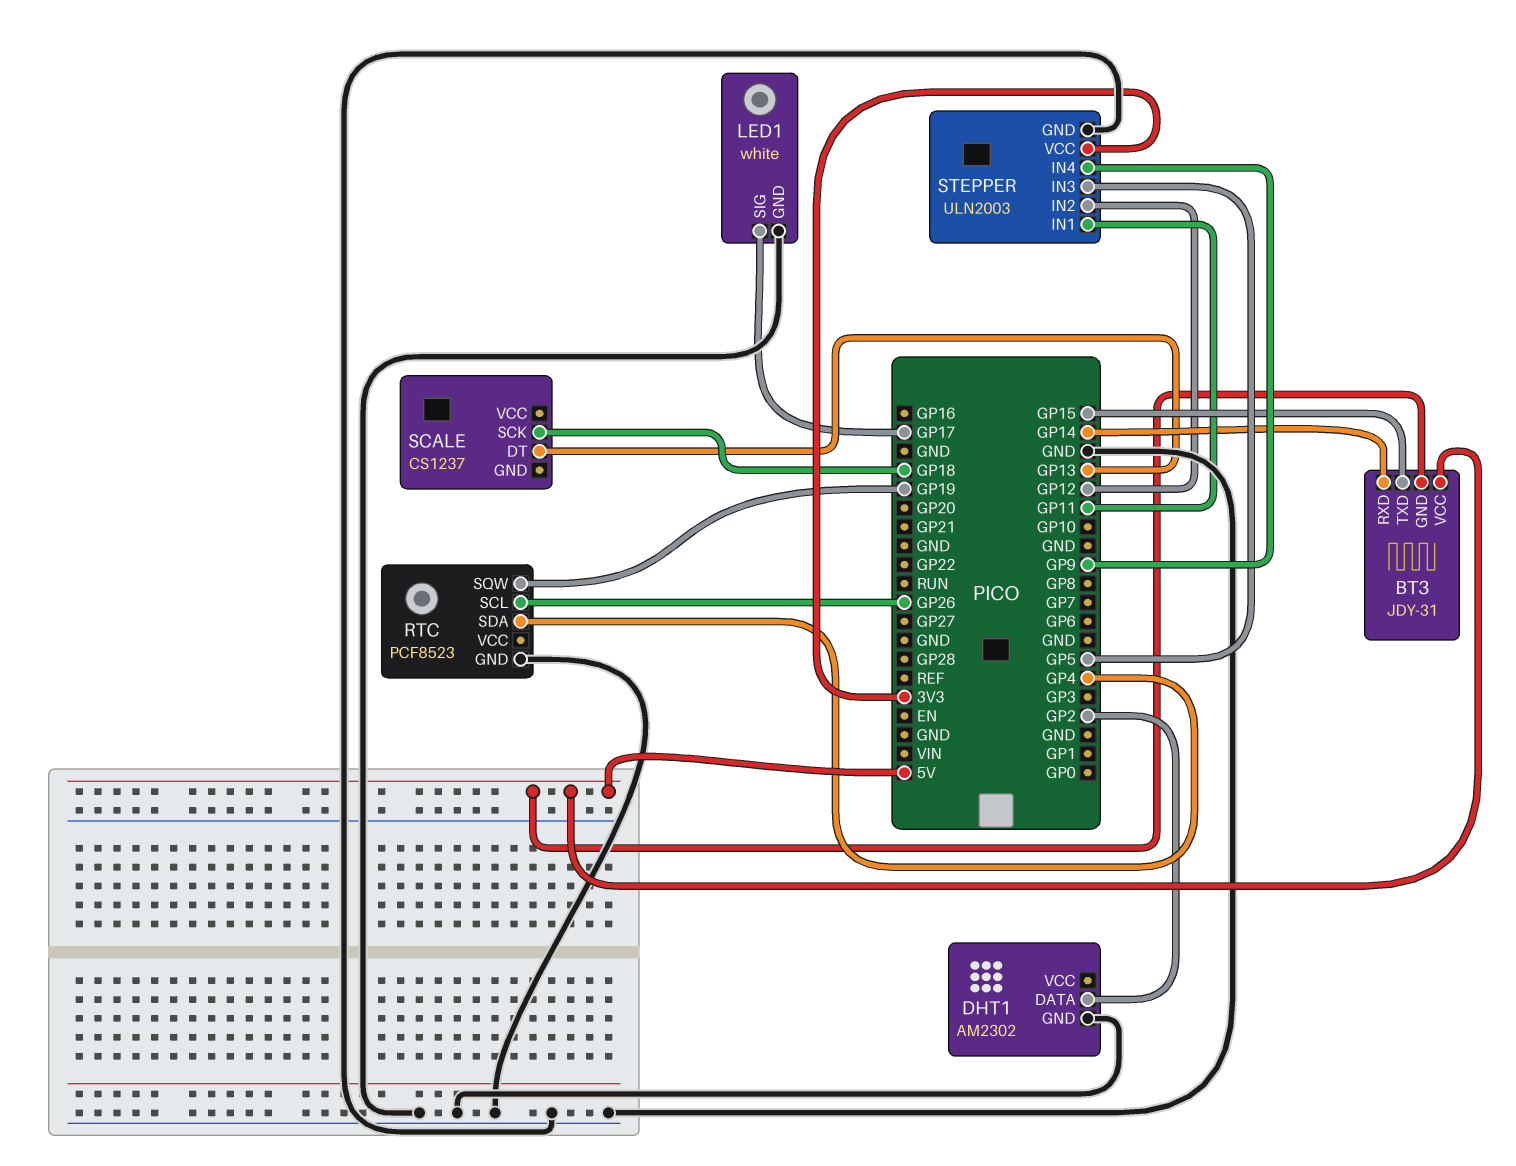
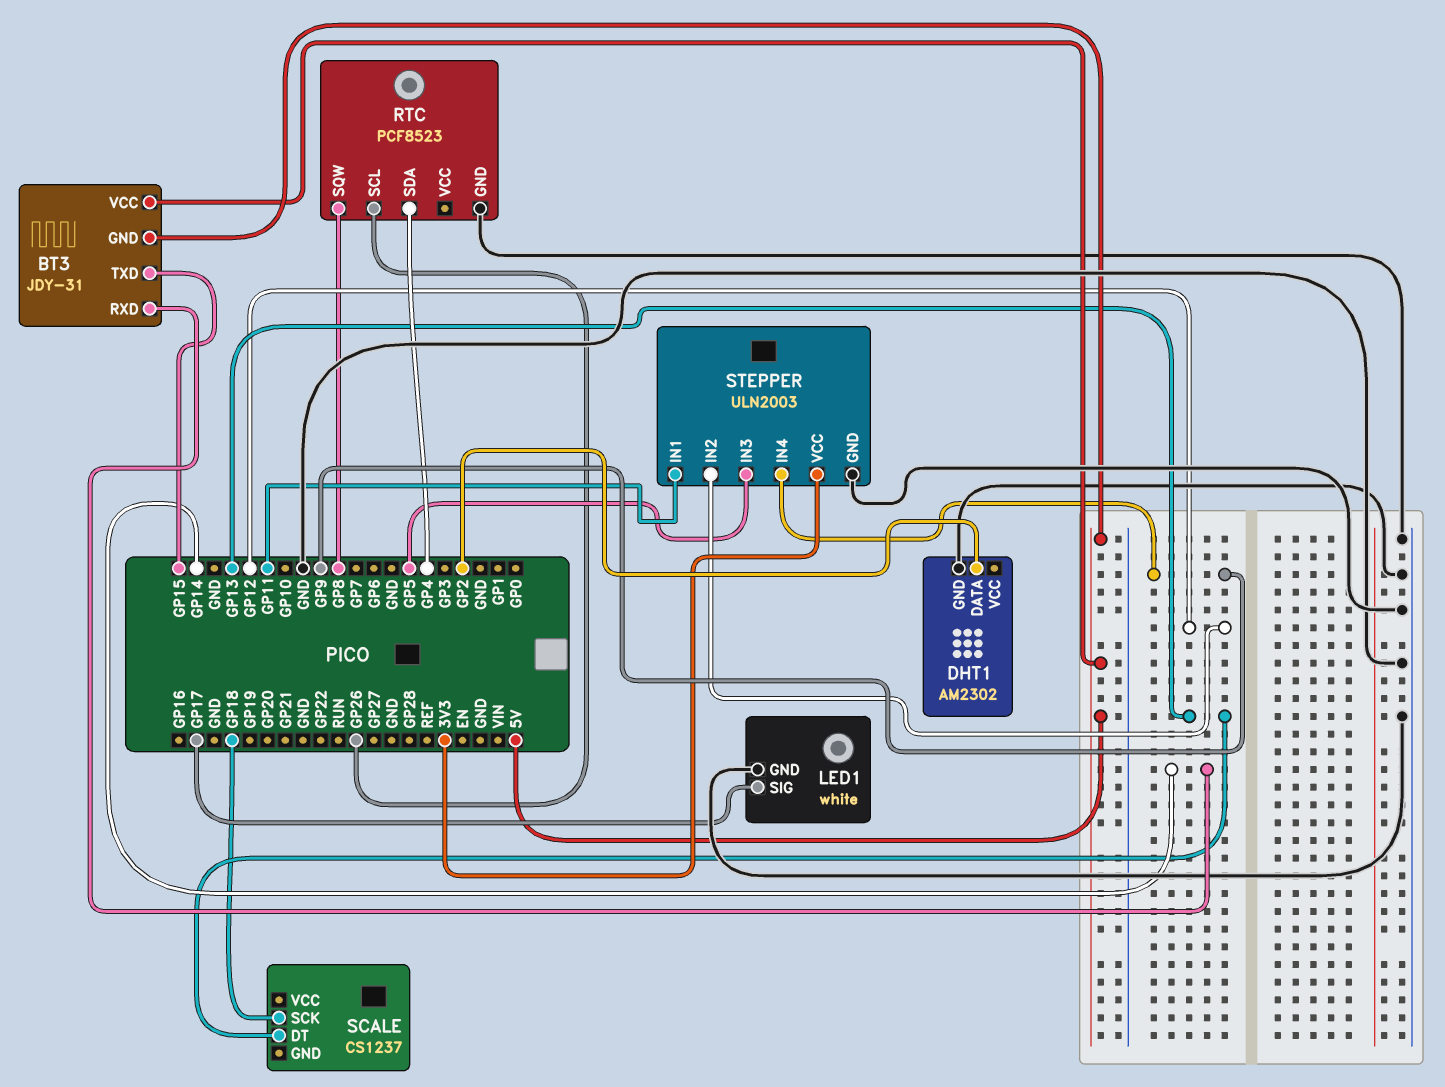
RTC pin SQW: GP19 -> GP8

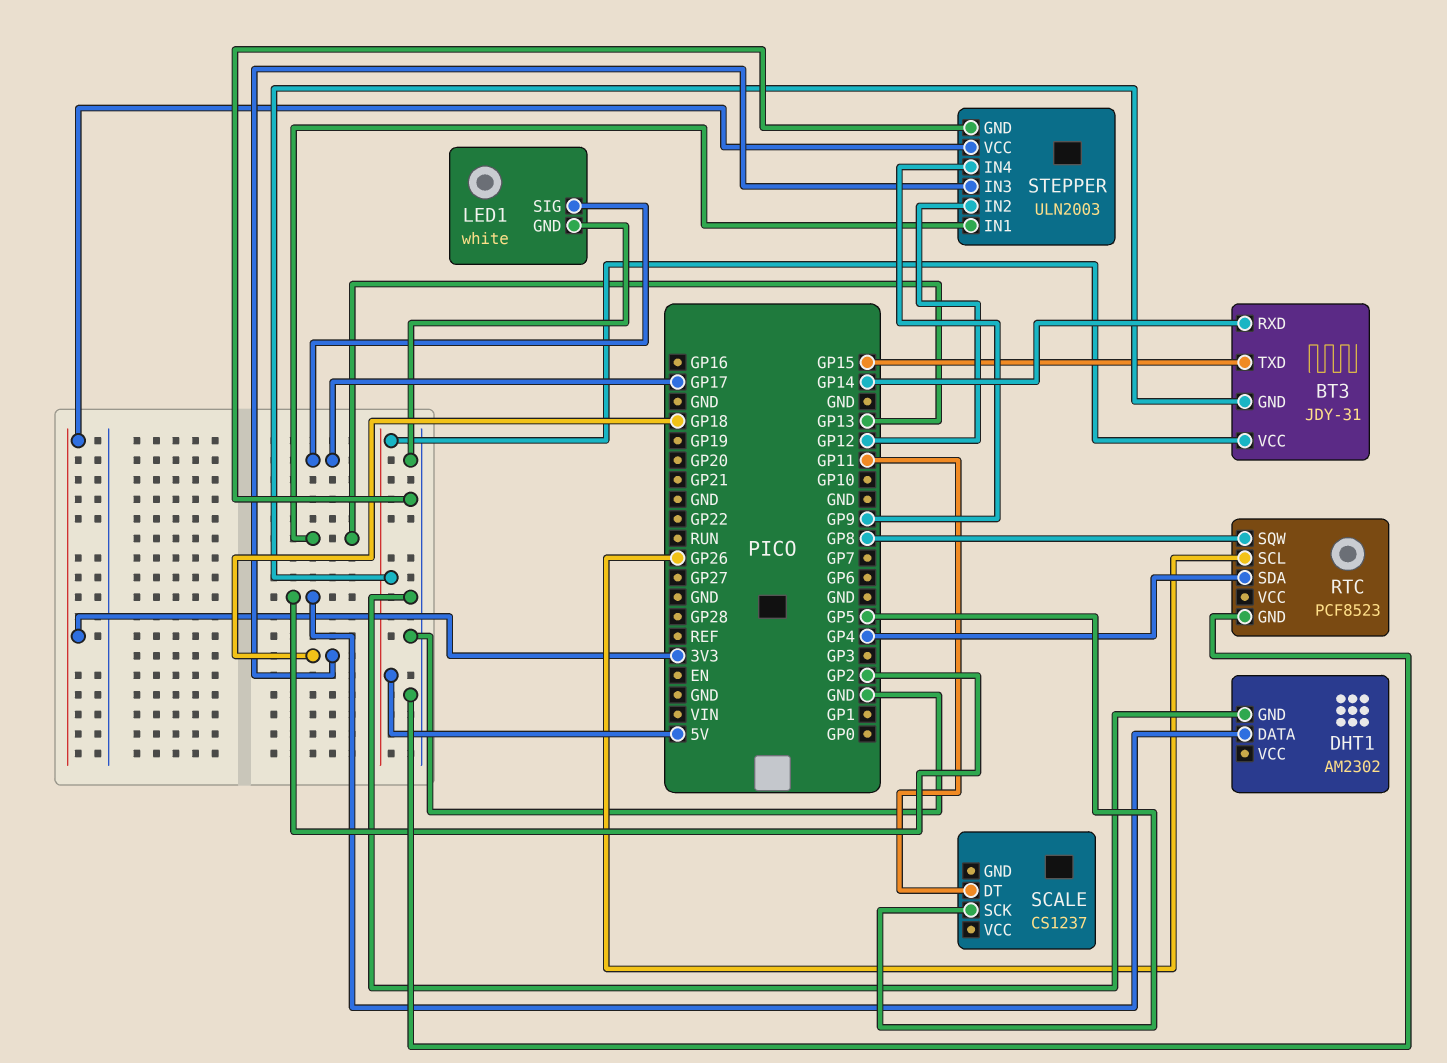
SCALE pin DT: GP13 -> GP11
SCALE pin SCK: GP18 -> GP5
STEPPER pin IN1: GP11 -> GP13
STEPPER pin IN3: GP5 -> GP18

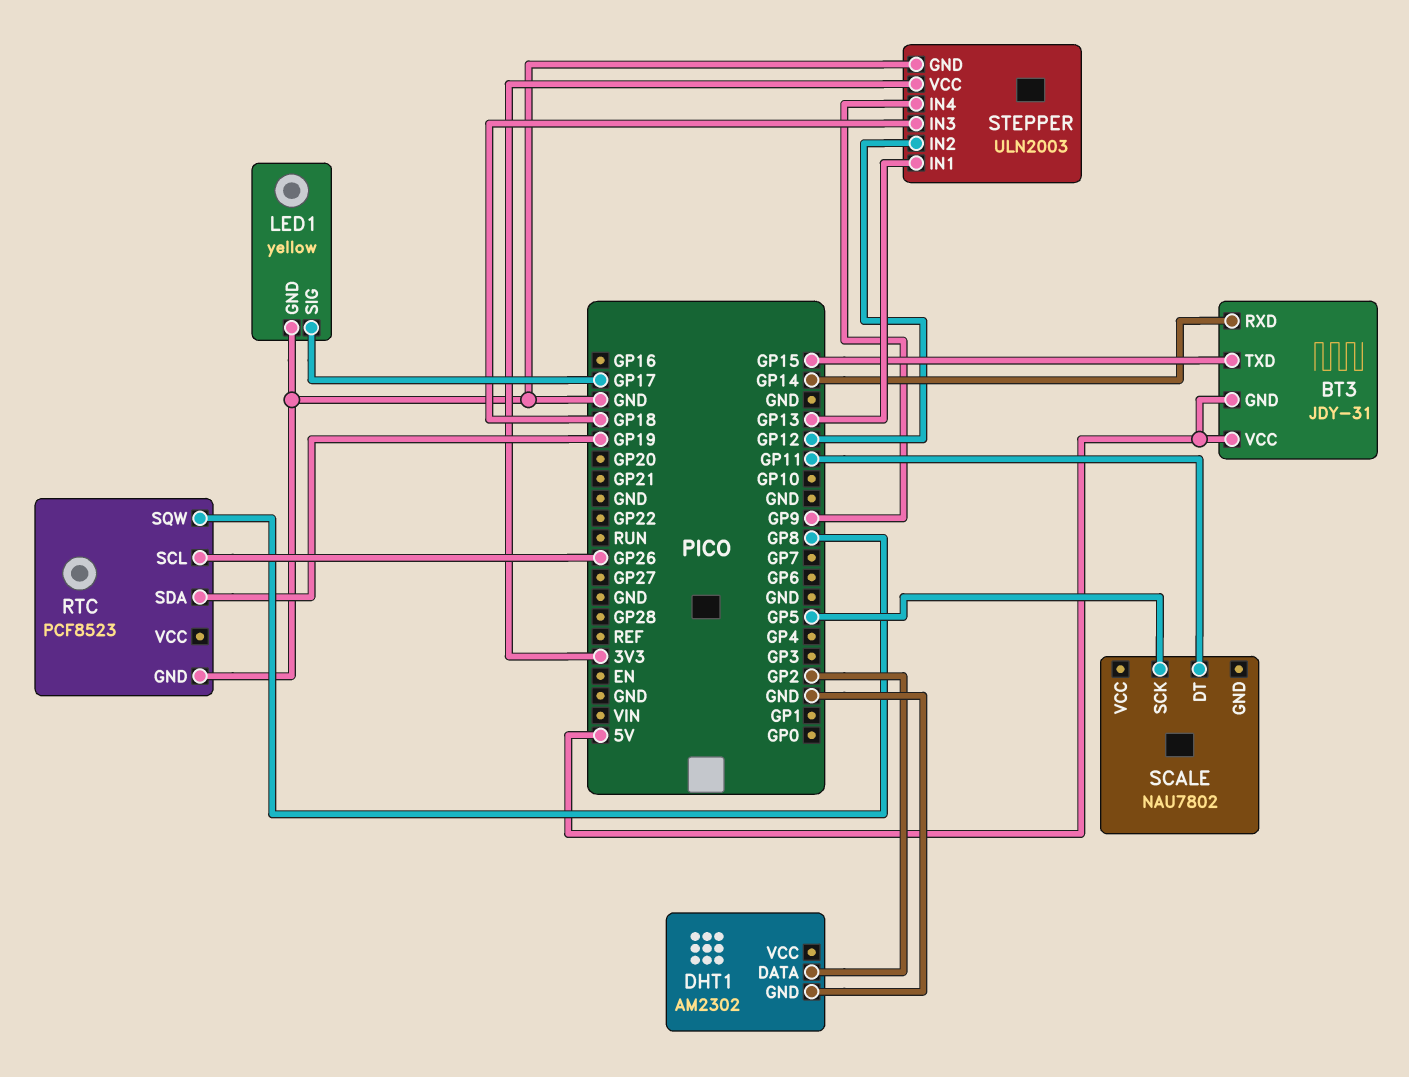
LED1: white -> yellow
RTC pin SDA: GP4 -> GP19
SCALE: CS1237 -> NAU7802

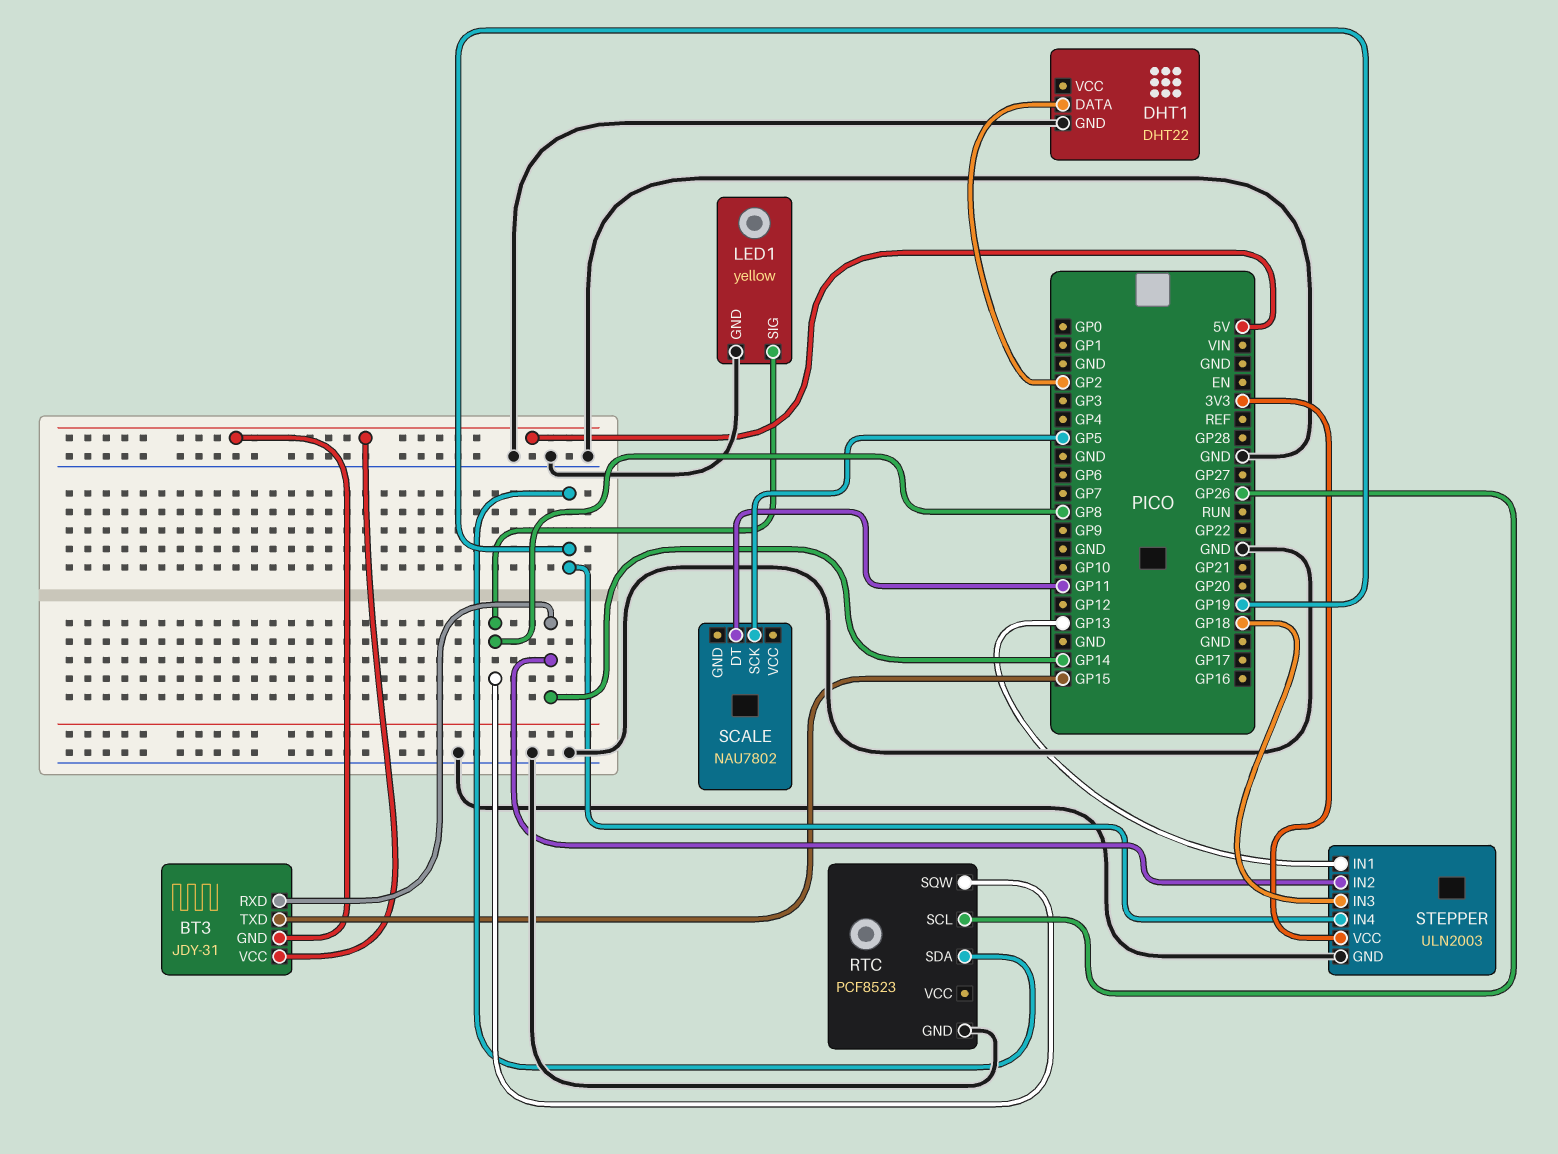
DHT1: AM2302 -> DHT22
LED1 pin SIG: GP17 -> GP8
STEPPER pin IN2: GP12 -> GP14
STEPPER pin IN4: GP9 -> GP19

